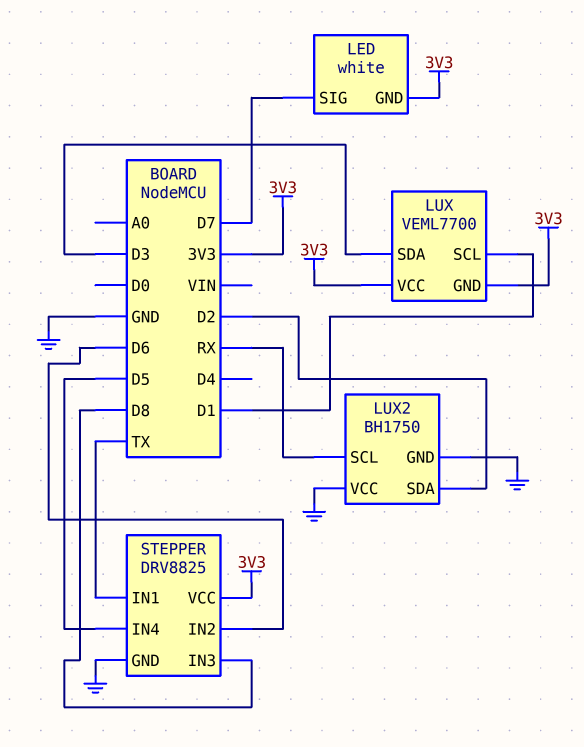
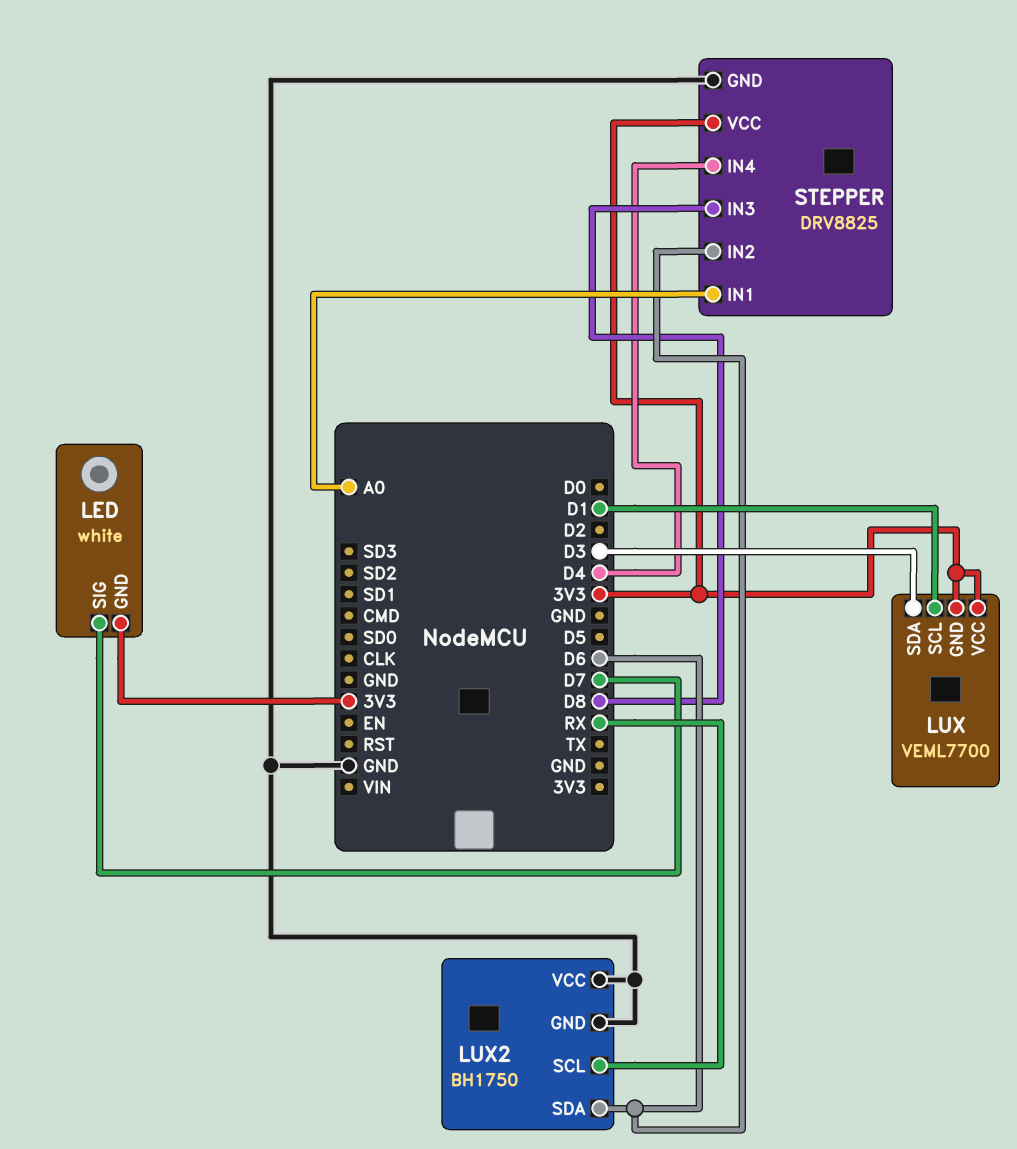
LUX2 pin SDA: D2 -> D6
STEPPER pin IN1: TX -> A0
STEPPER pin IN4: D5 -> D4

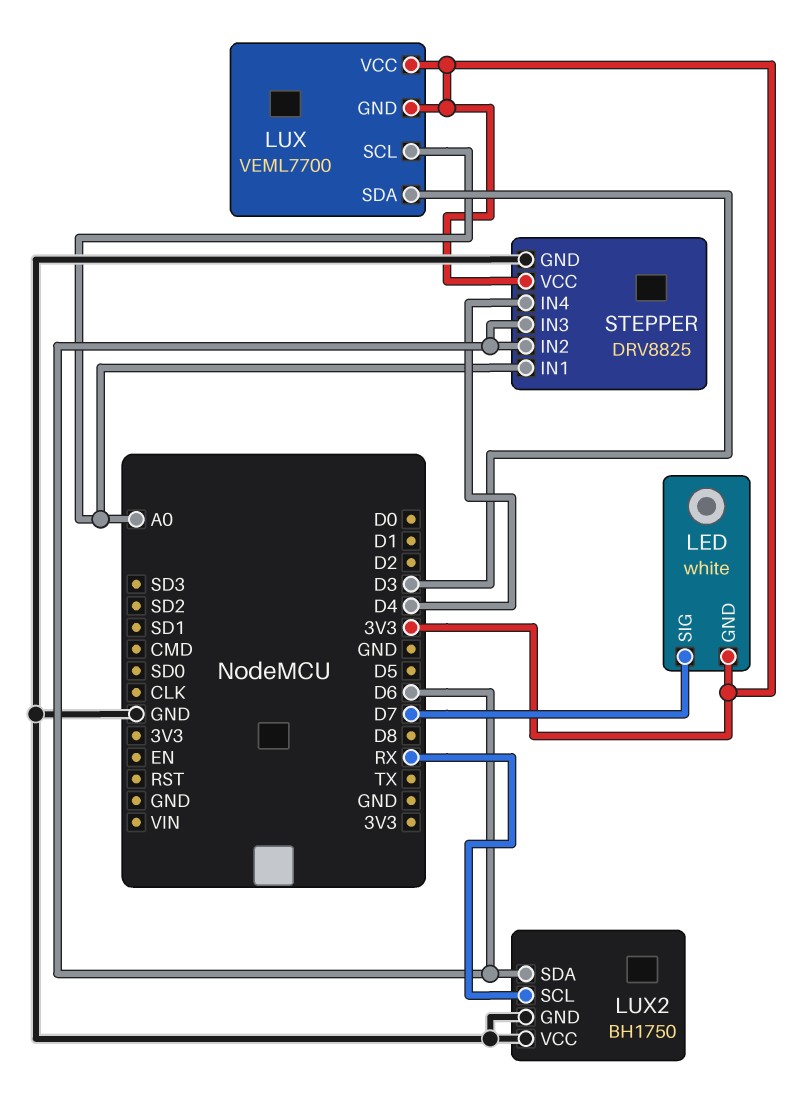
LUX pin SCL: D1 -> A0
STEPPER pin IN3: D8 -> D6

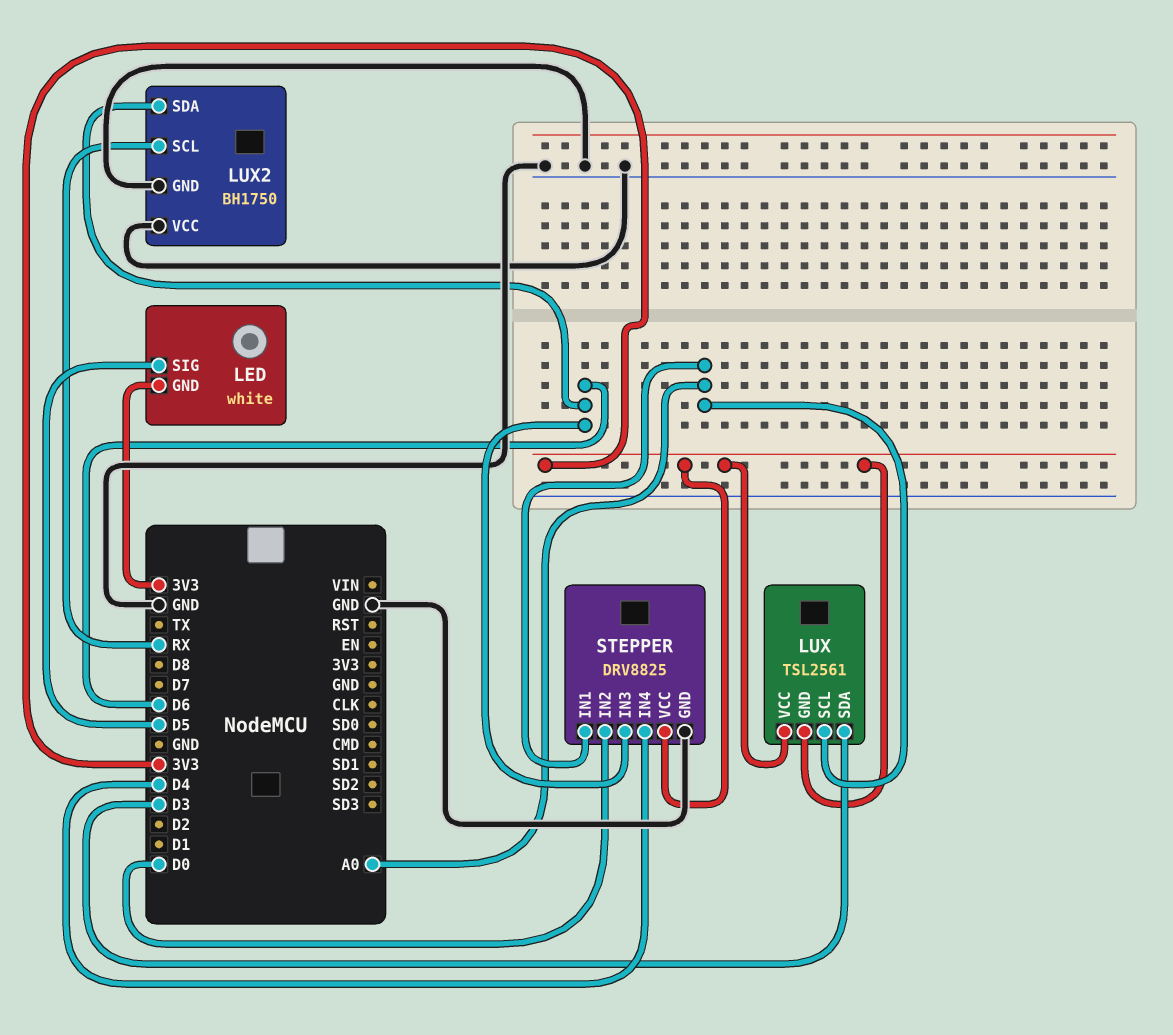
LED pin SIG: D7 -> D5
LUX: VEML7700 -> TSL2561
STEPPER pin IN2: D6 -> D0

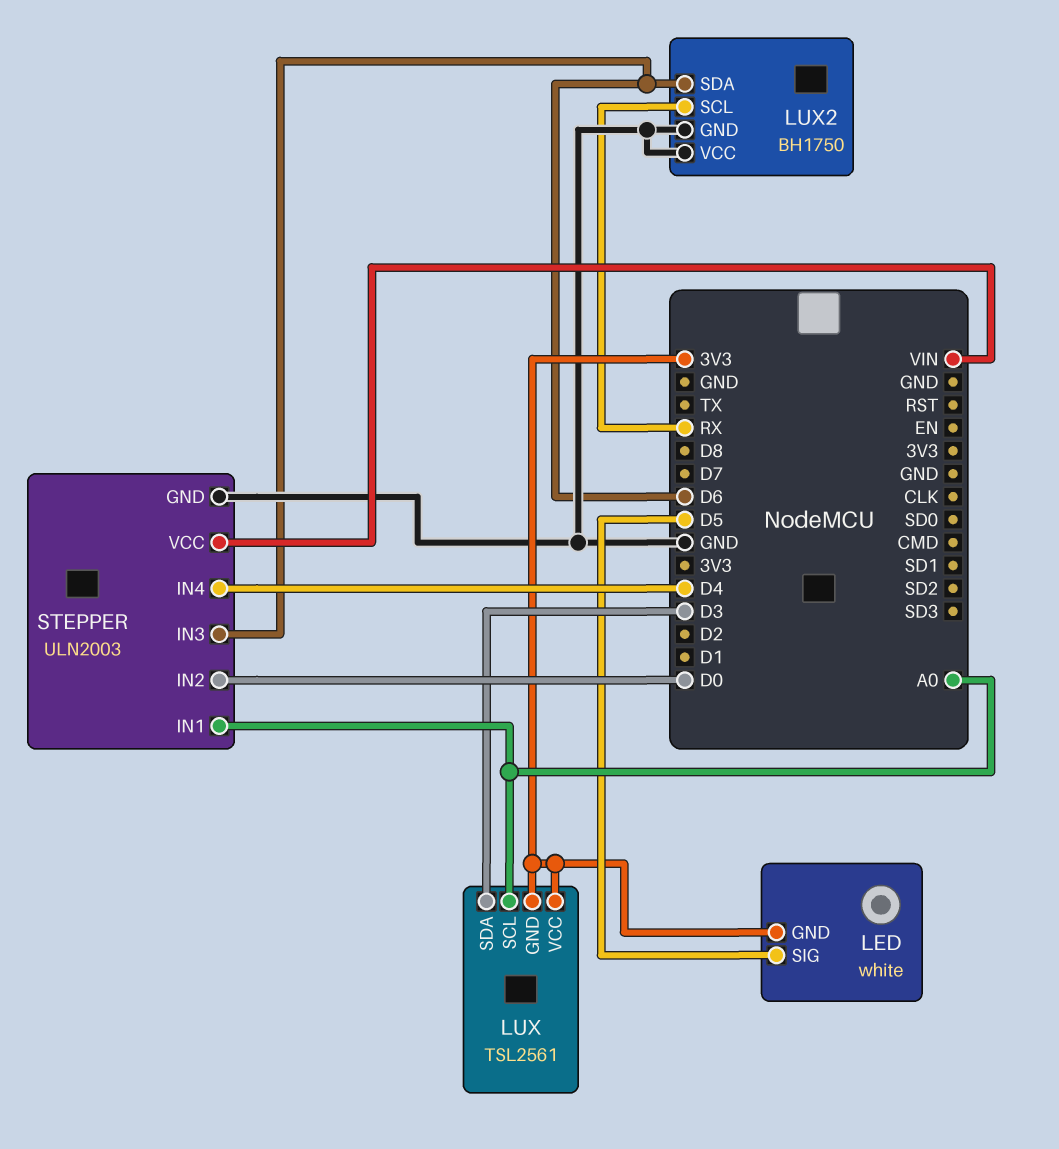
STEPPER: DRV8825 -> ULN2003
STEPPER pin VCC: 3V3 -> VIN

